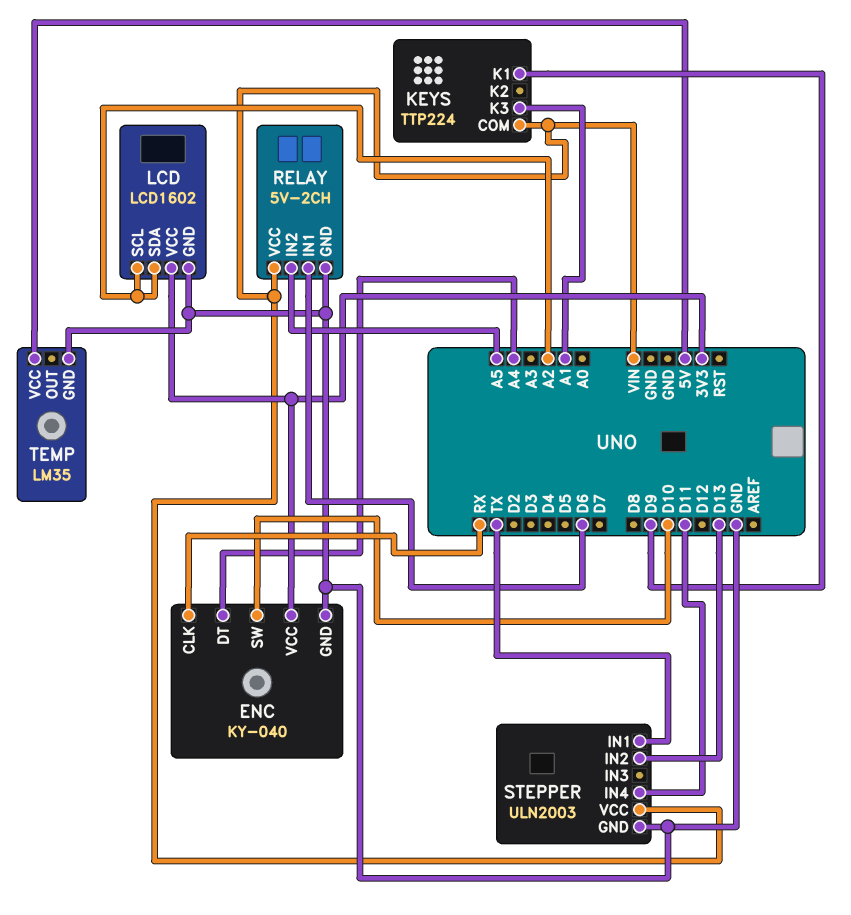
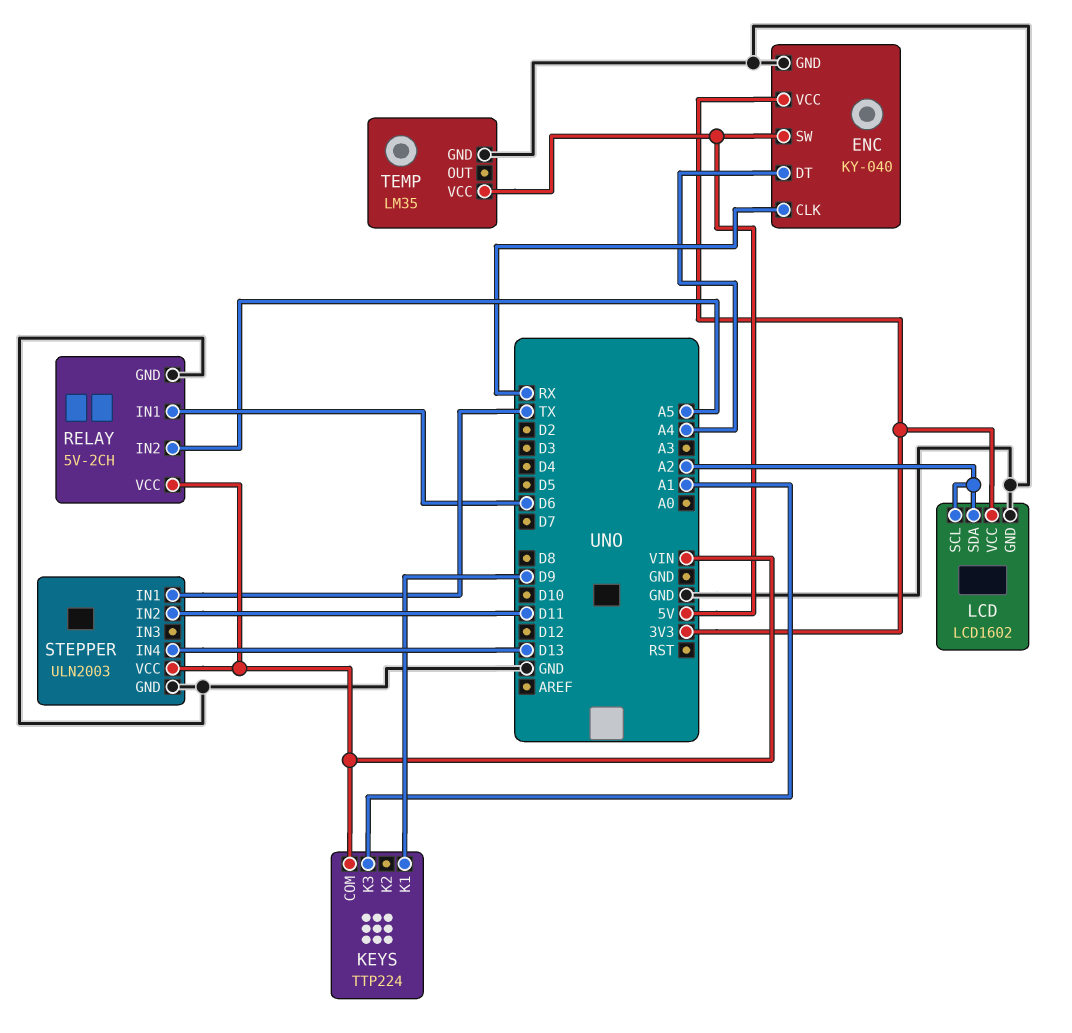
ENC pin SW: D10 -> 5V
STEPPER pin IN2: D13 -> D11
STEPPER pin IN4: D11 -> D13

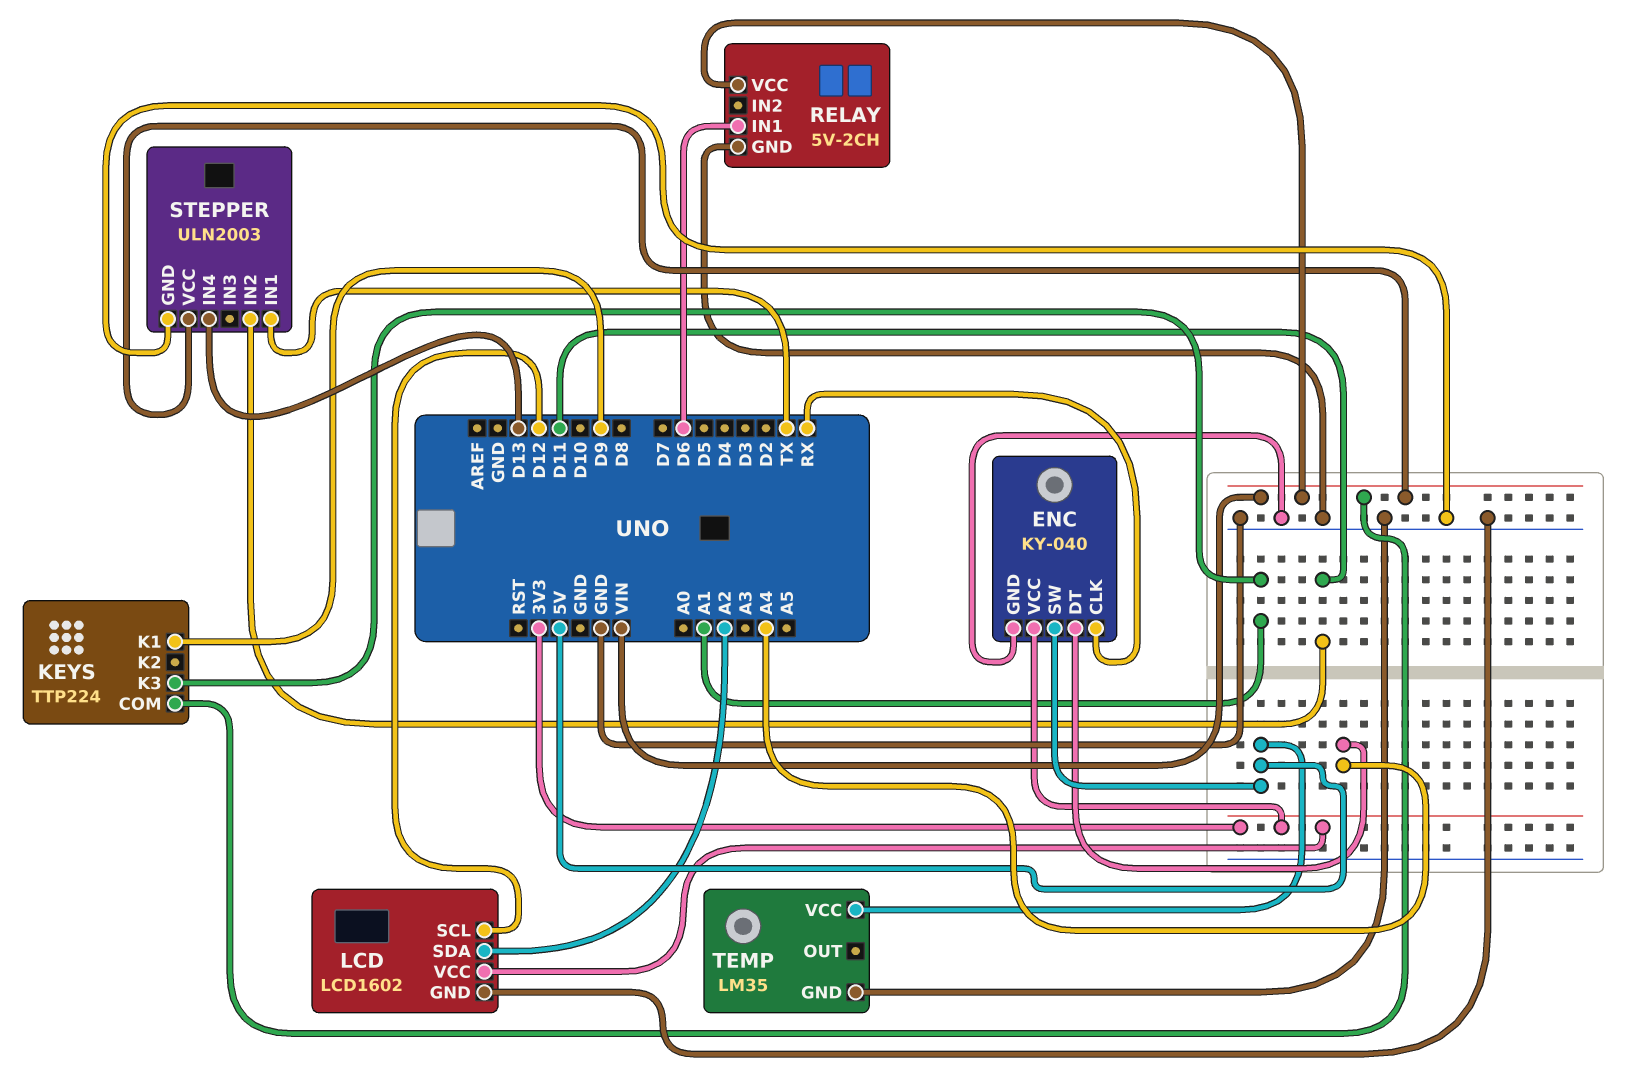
LCD pin SCL: A2 -> D12
RELAY pin IN2: A5 -> none

